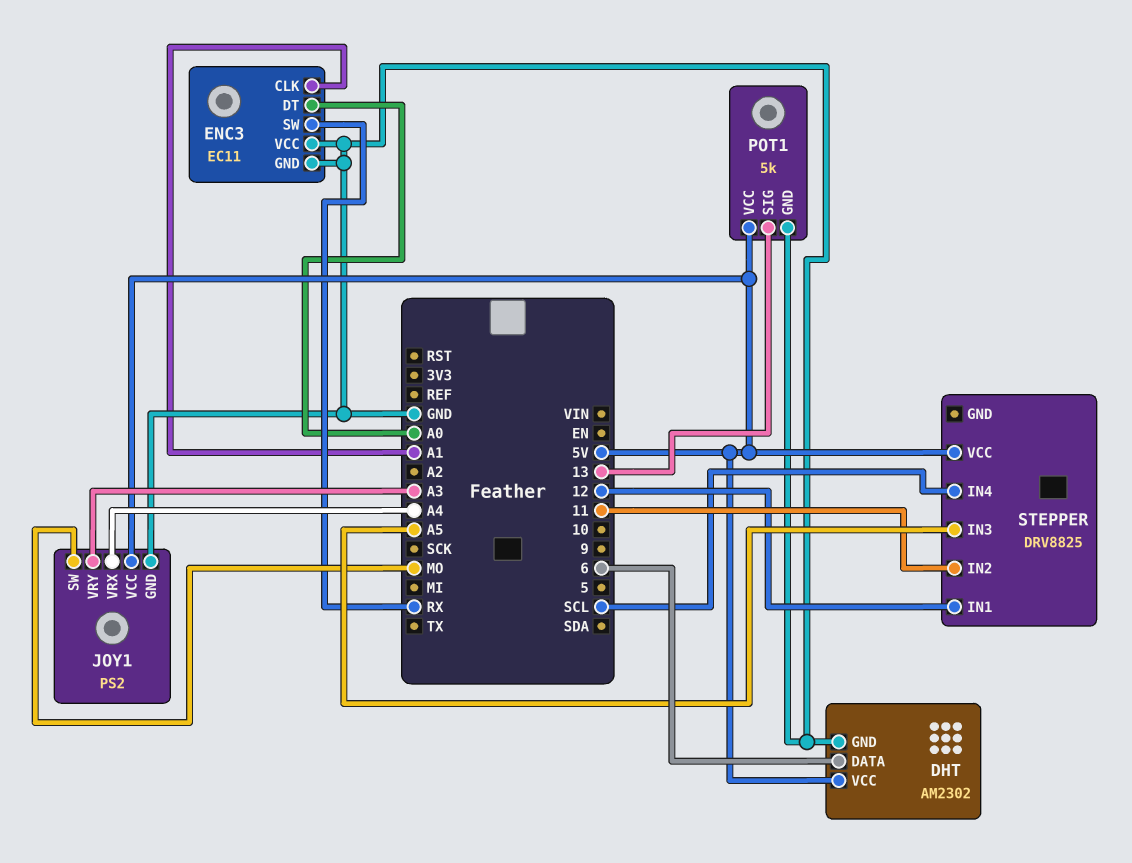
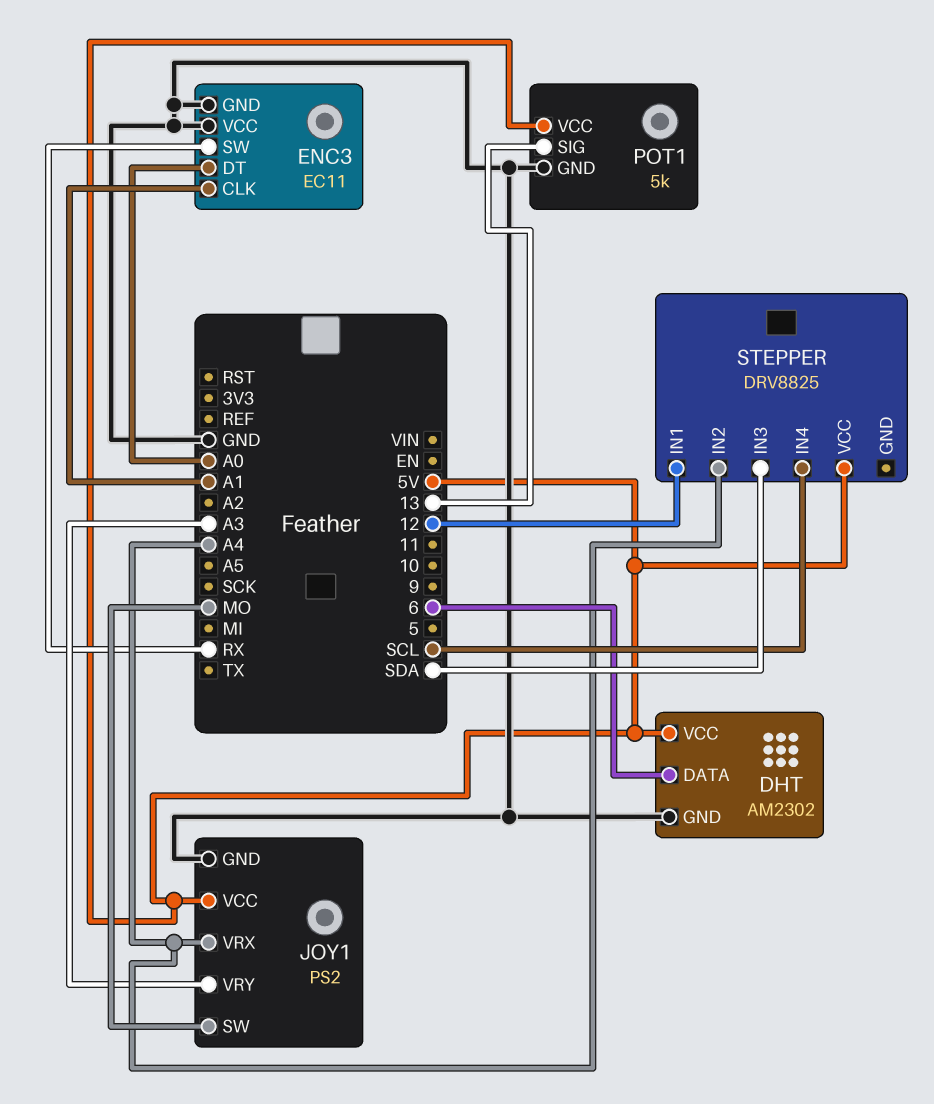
STEPPER pin IN2: 11 -> A4
STEPPER pin IN3: A5 -> SDA

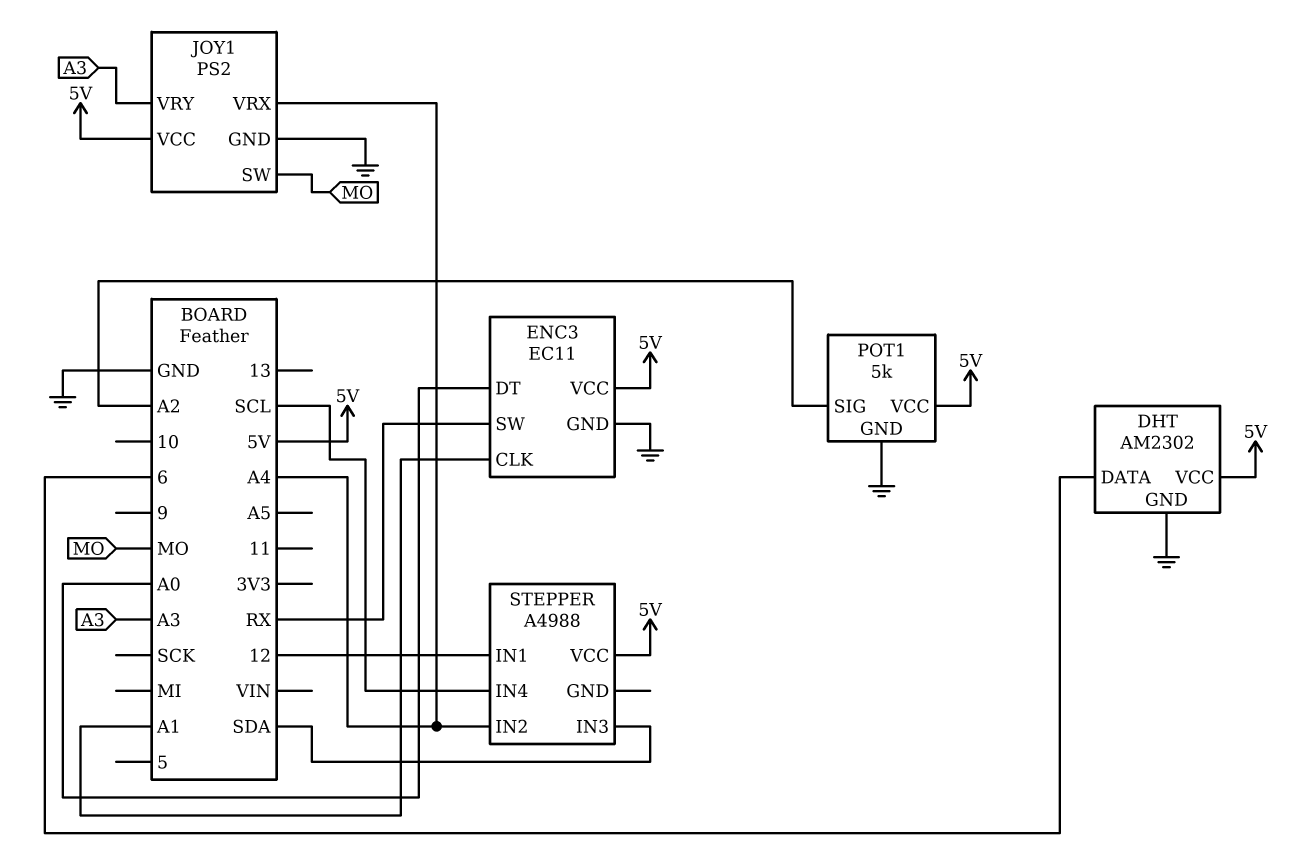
ENC3 pin VCC: GND -> 5V
POT1 pin SIG: 13 -> A2
STEPPER: DRV8825 -> A4988

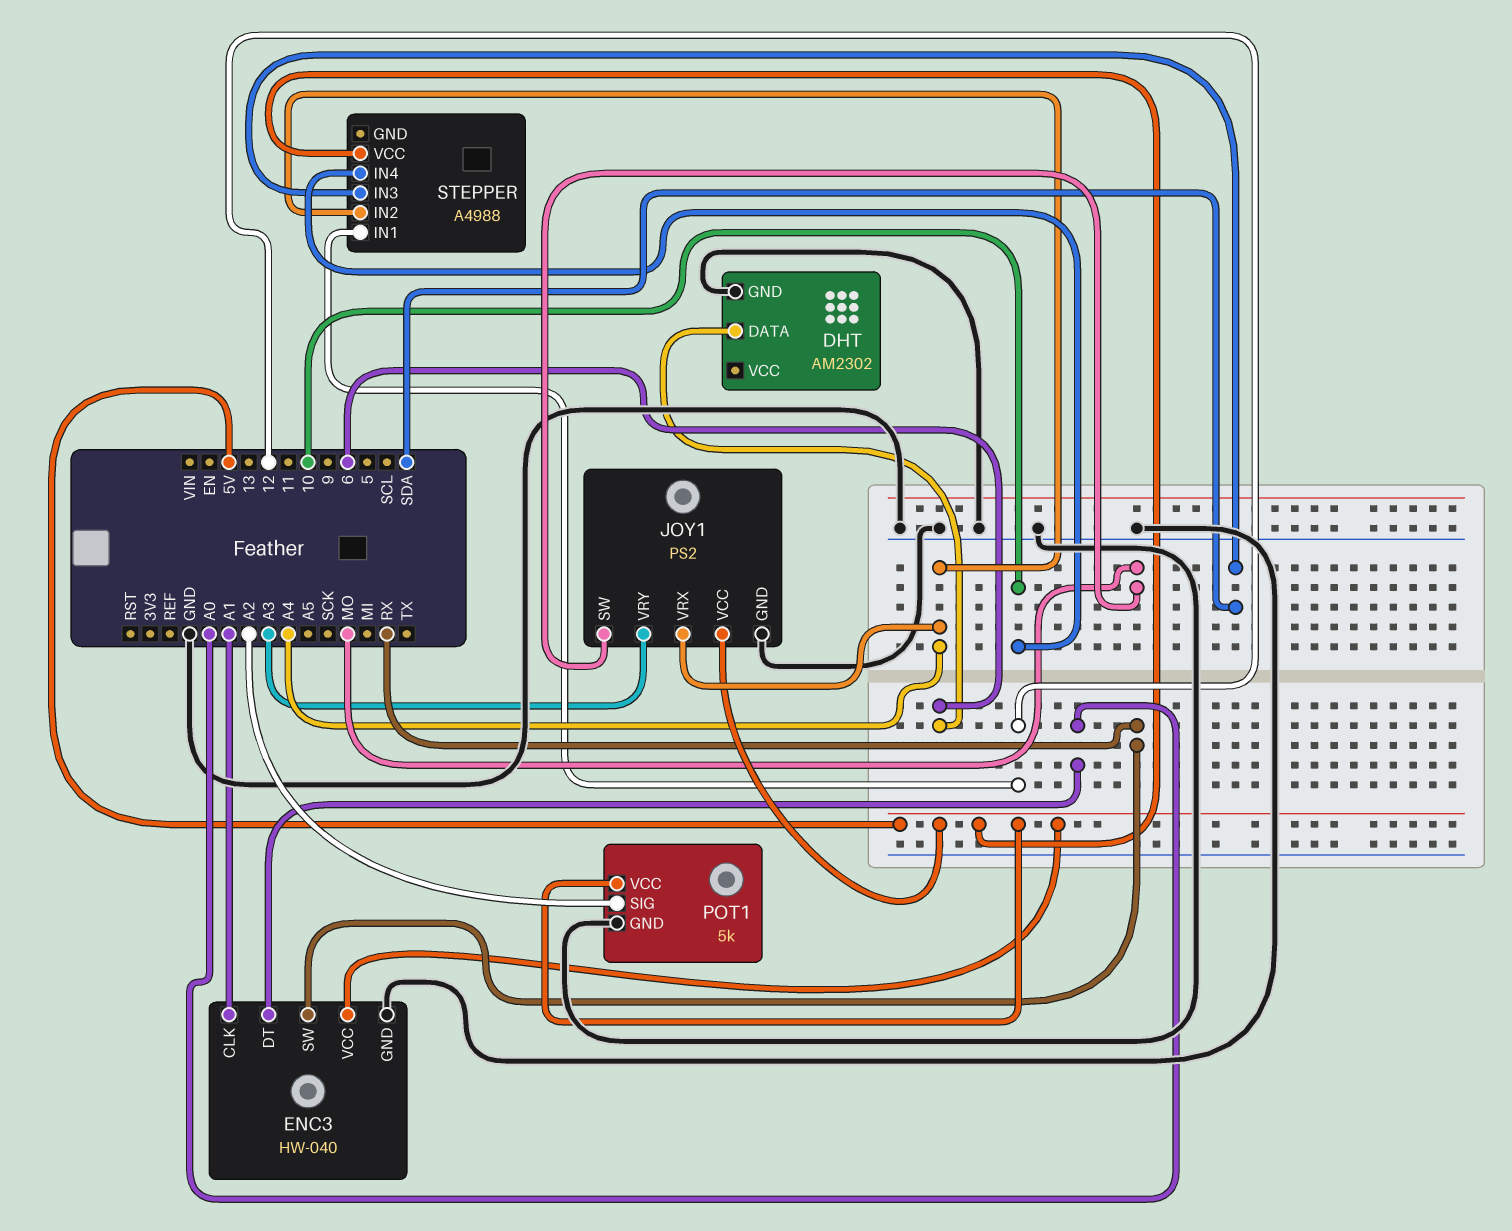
DHT pin VCC: 5V -> none
ENC3: EC11 -> HW-040
STEPPER pin IN4: SCL -> 10

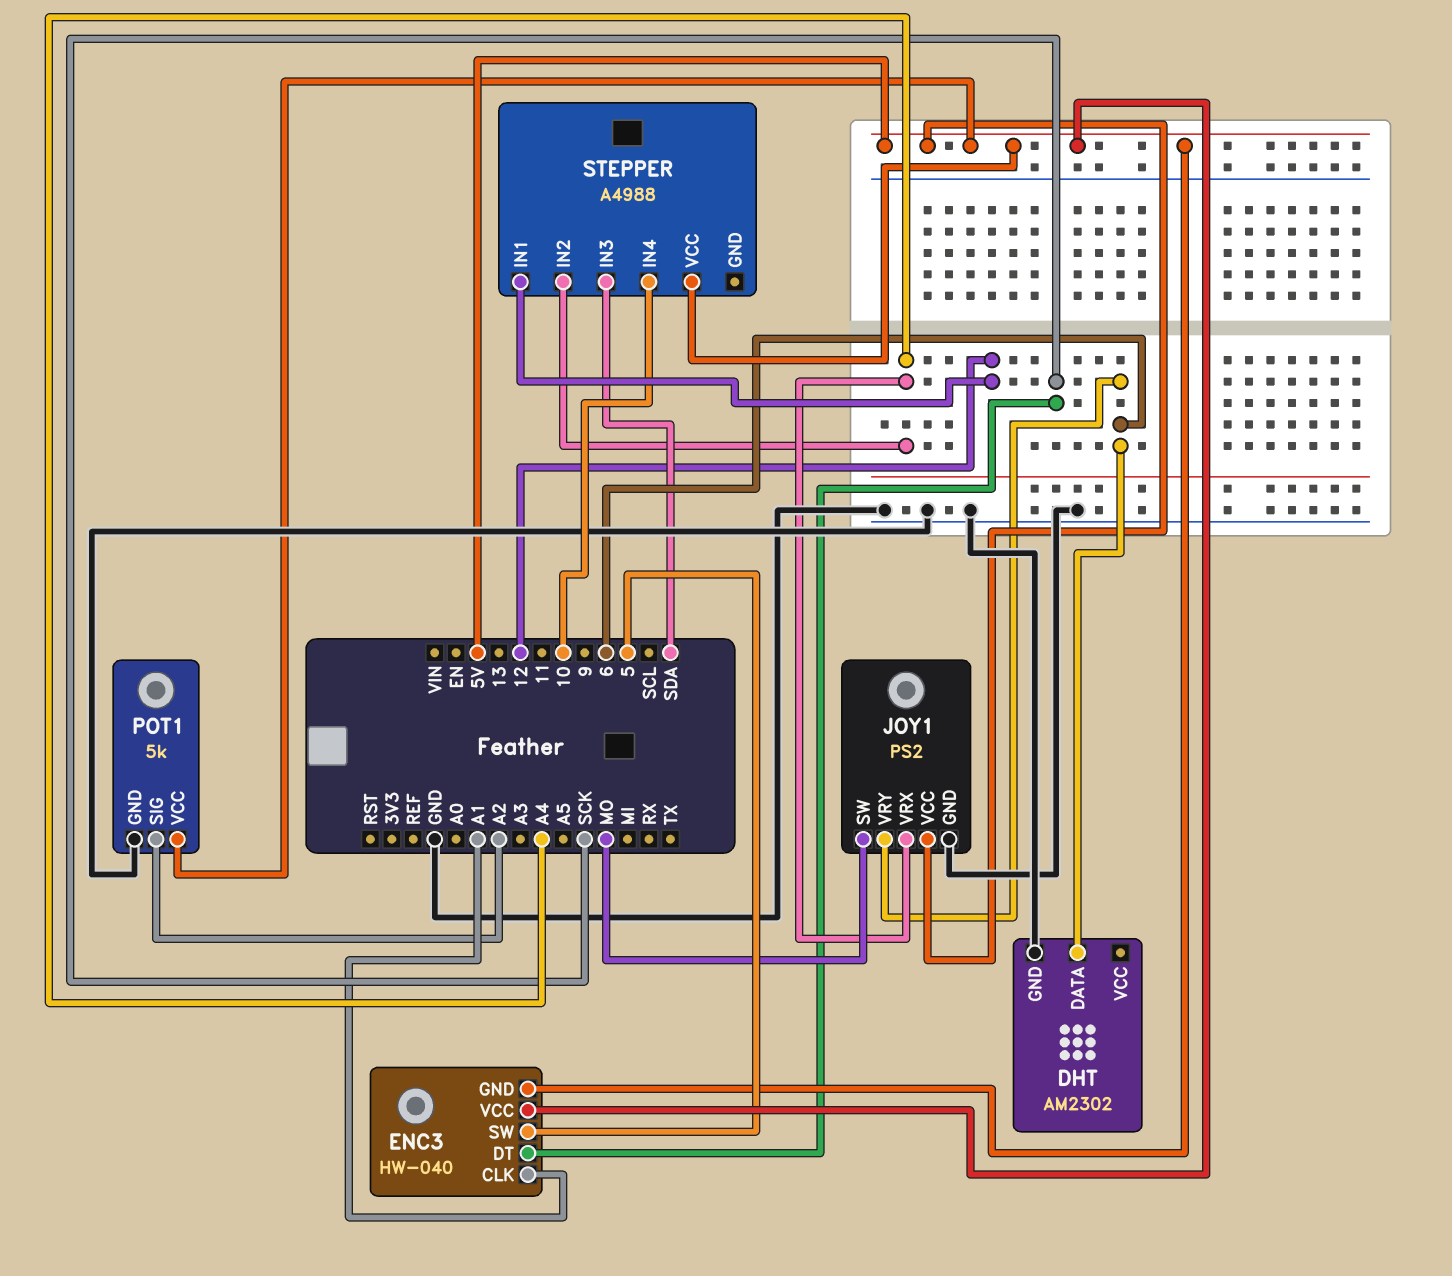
ENC3 pin DT: A0 -> SCK
ENC3 pin GND: GND -> 5V
ENC3 pin SW: RX -> 5
JOY1 pin VRY: A3 -> 6

